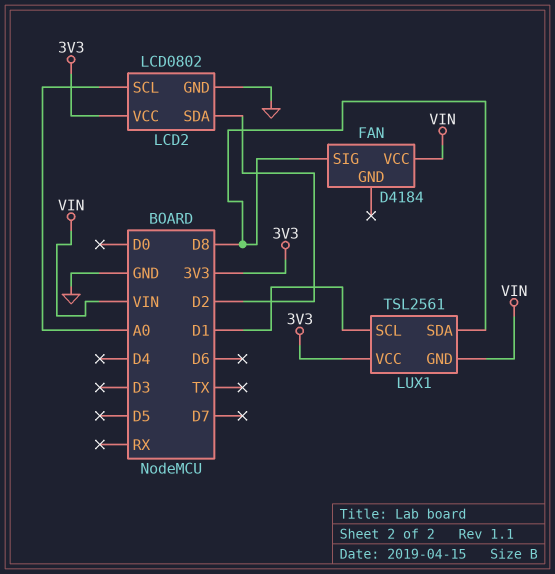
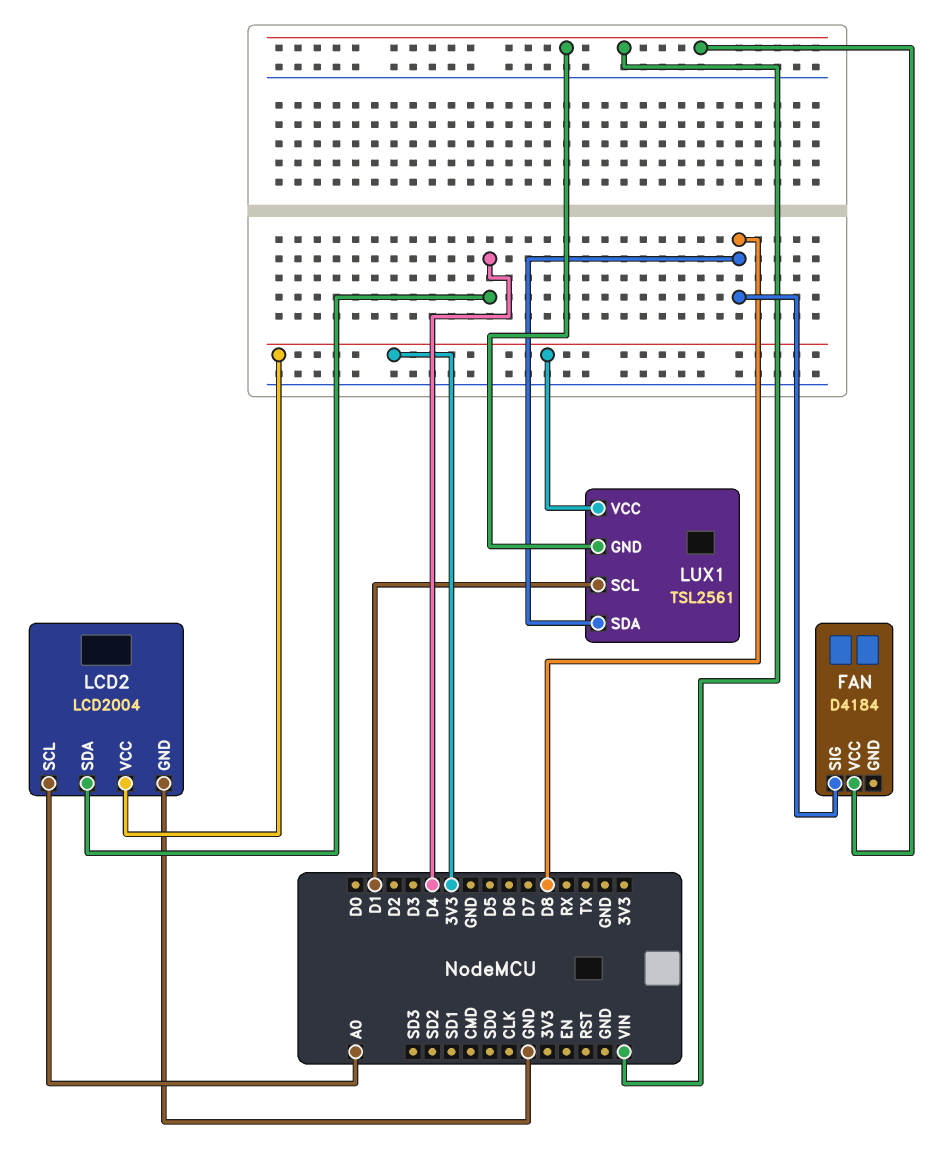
LCD2: LCD0802 -> LCD2004
LCD2 pin SDA: D2 -> D4

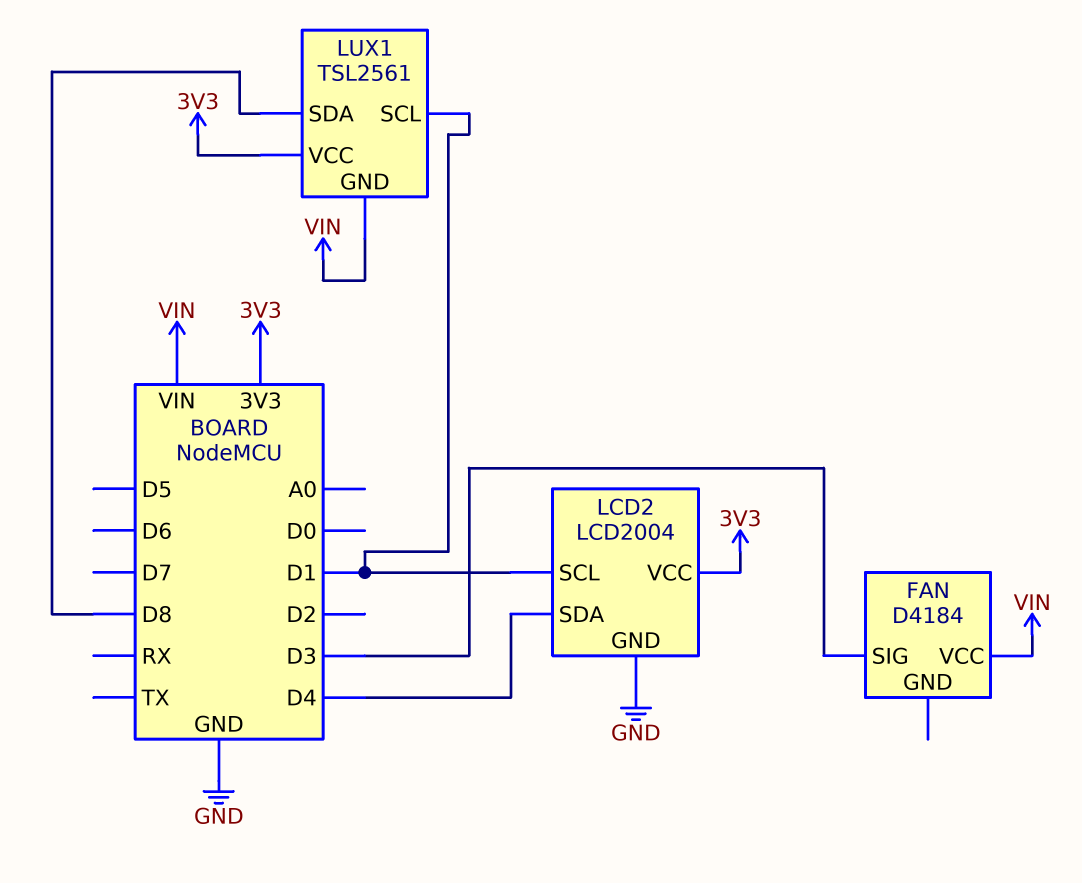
FAN pin SIG: D8 -> D3
LCD2 pin SCL: A0 -> D1

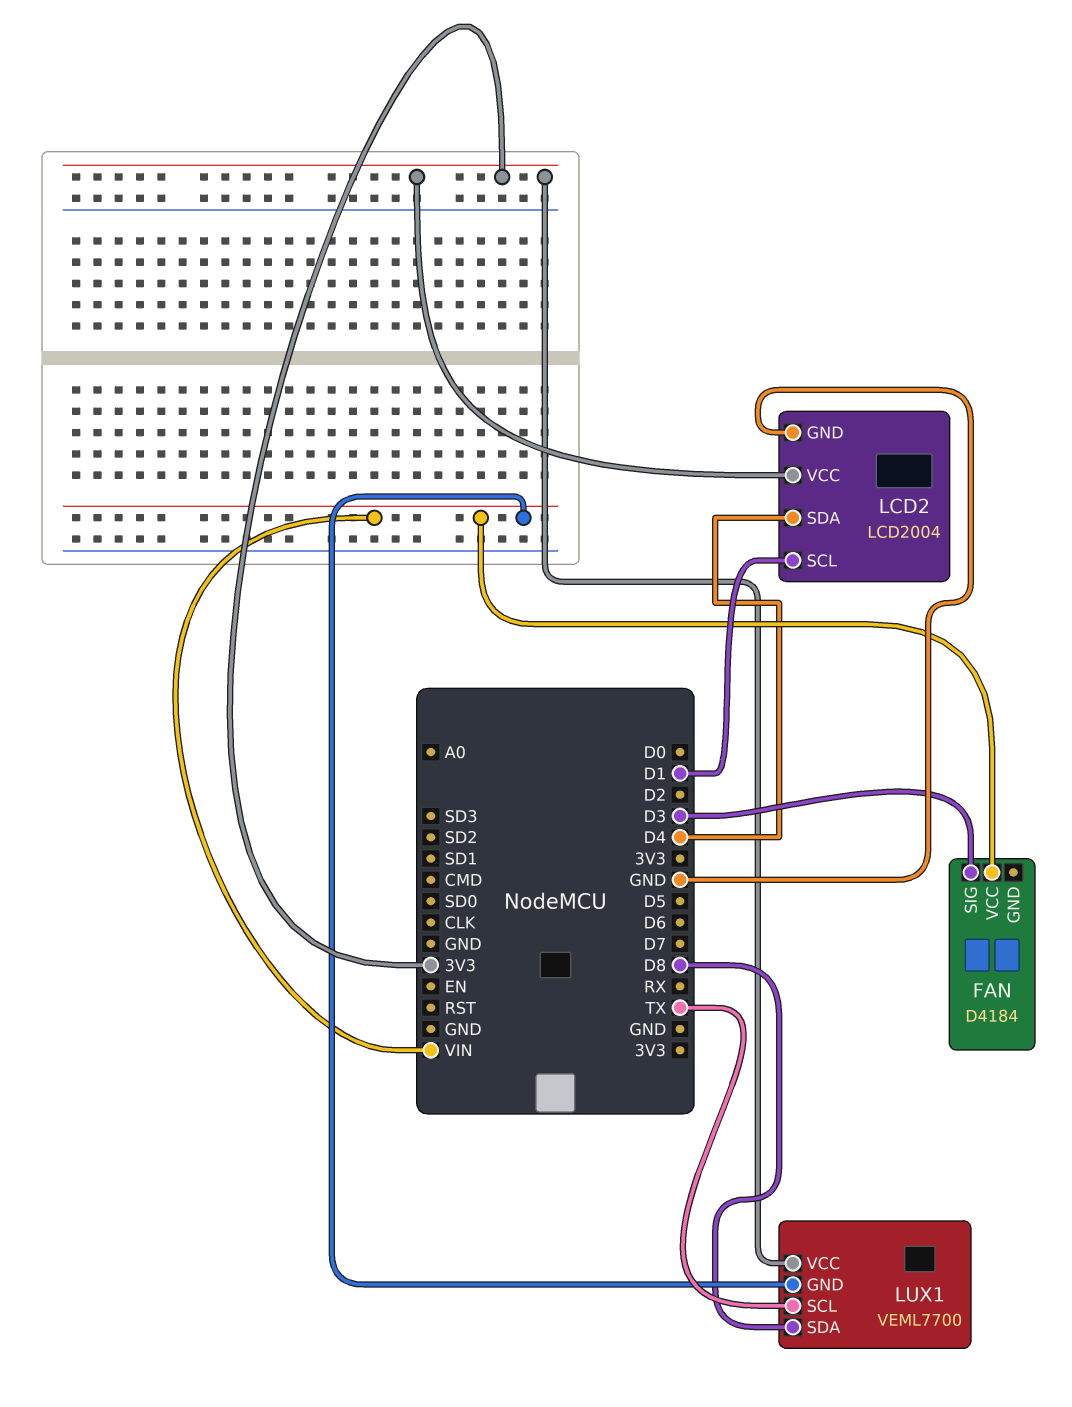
LUX1: TSL2561 -> VEML7700
LUX1 pin SCL: D1 -> TX

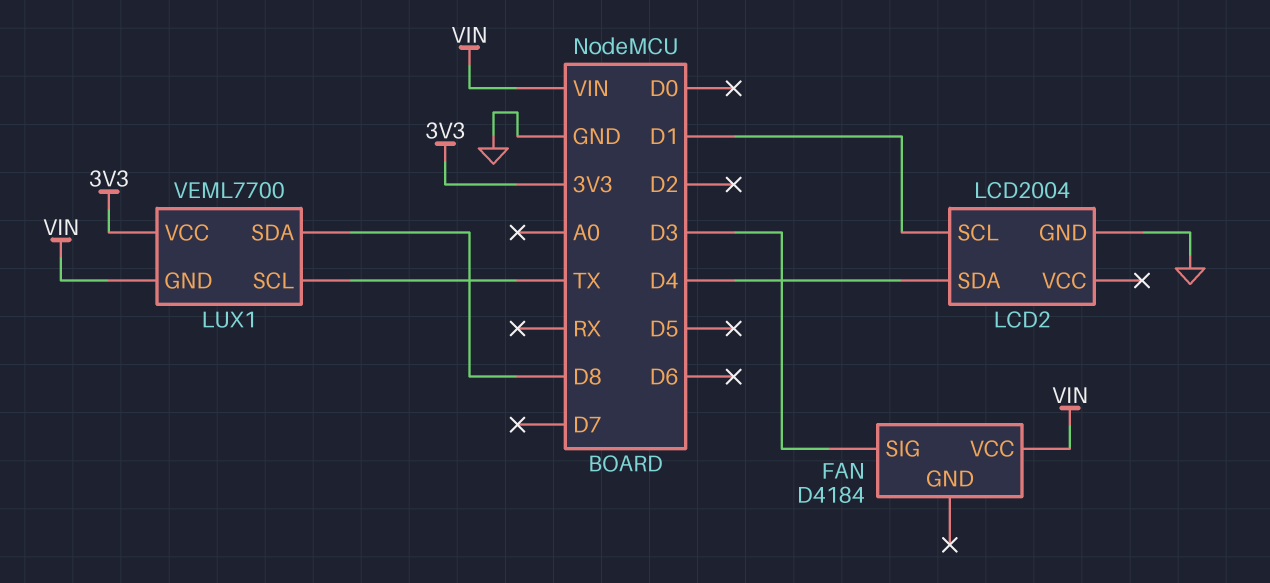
LCD2 pin VCC: 3V3 -> none

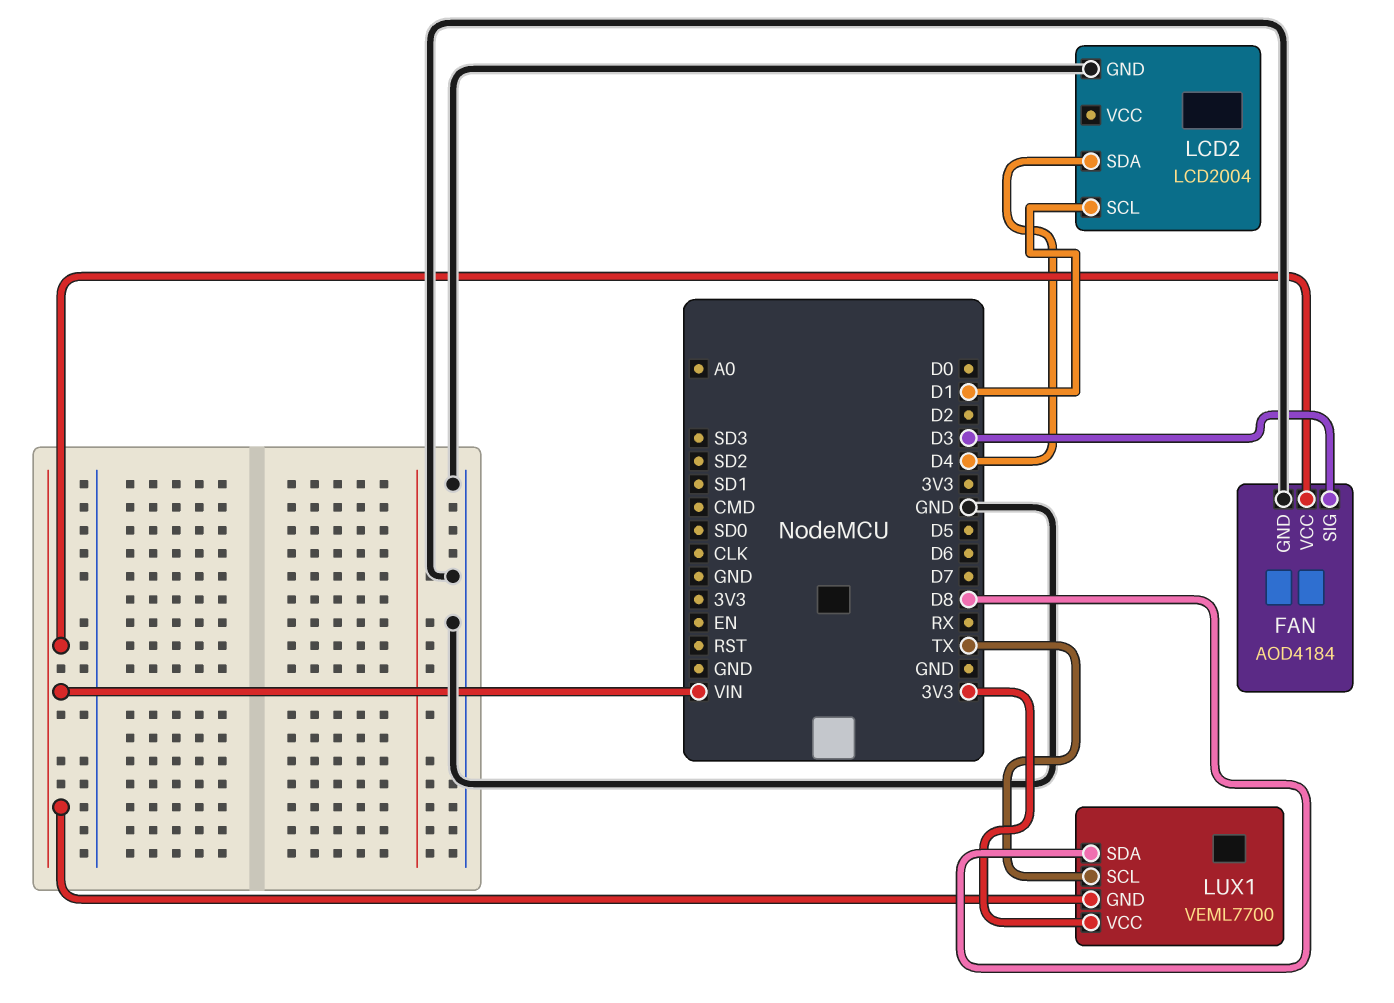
FAN: D4184 -> AOD4184
FAN pin GND: none -> GND

